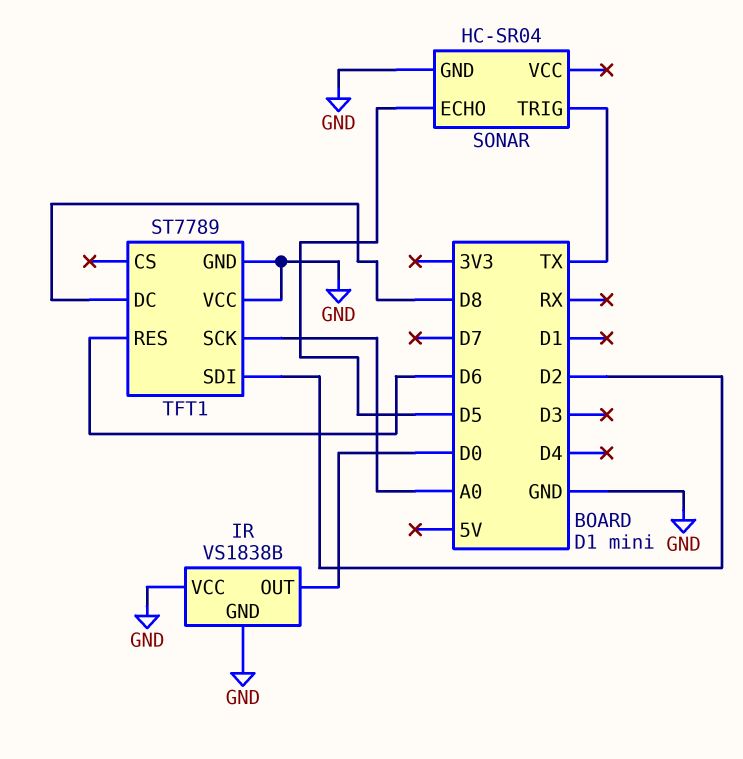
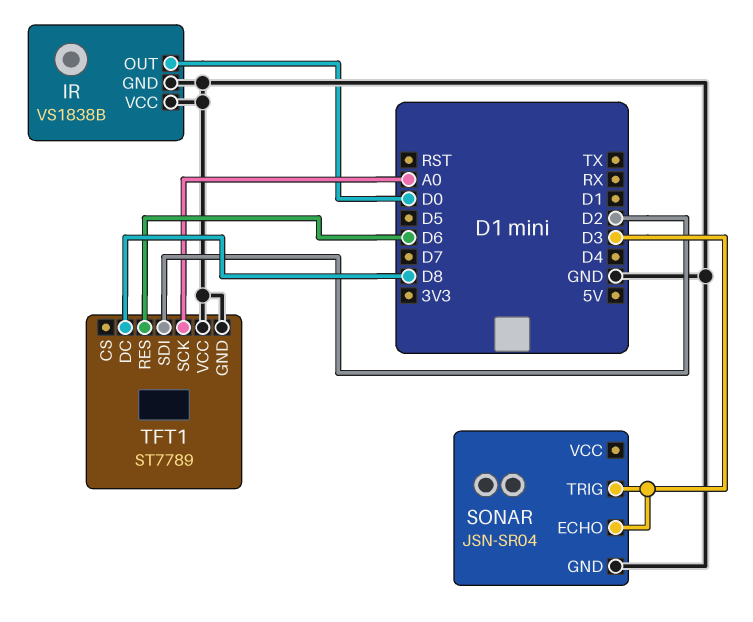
SONAR: HC-SR04 -> JSN-SR04
SONAR pin ECHO: D5 -> D3
SONAR pin TRIG: TX -> D3

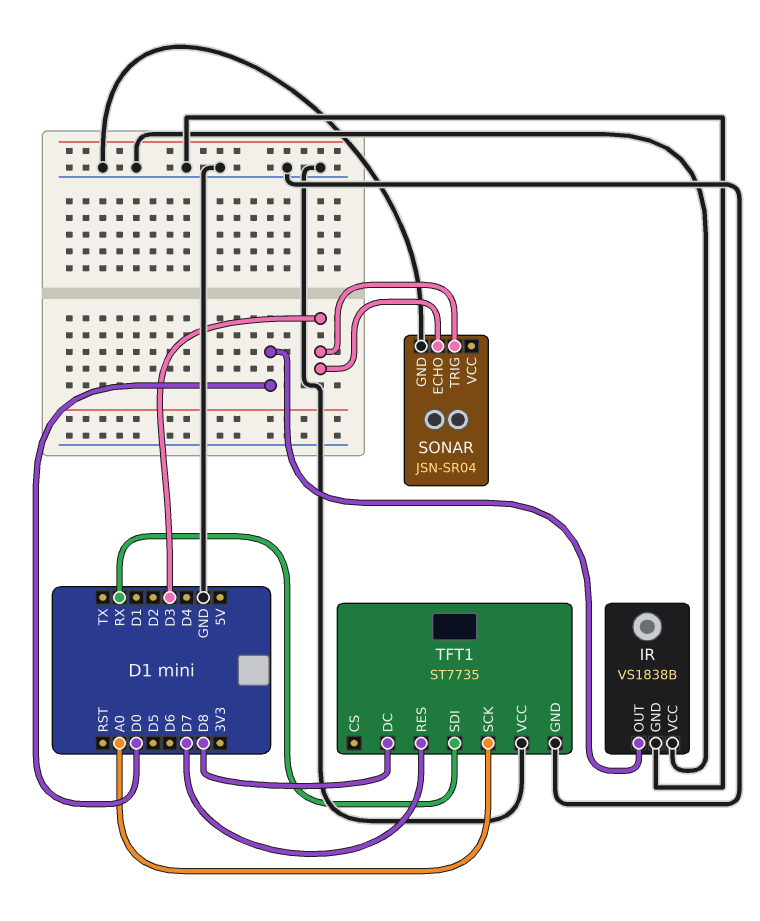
TFT1: ST7789 -> ST7735
TFT1 pin RES: D6 -> D7
TFT1 pin SDI: D2 -> RX

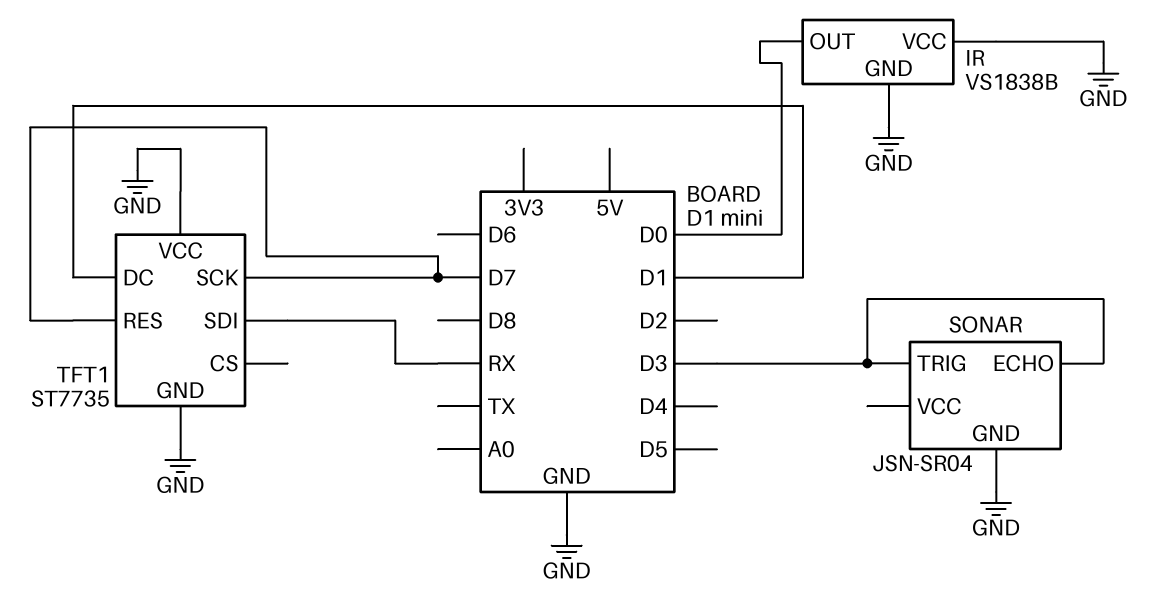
TFT1 pin DC: D8 -> D1
TFT1 pin SCK: A0 -> D7

